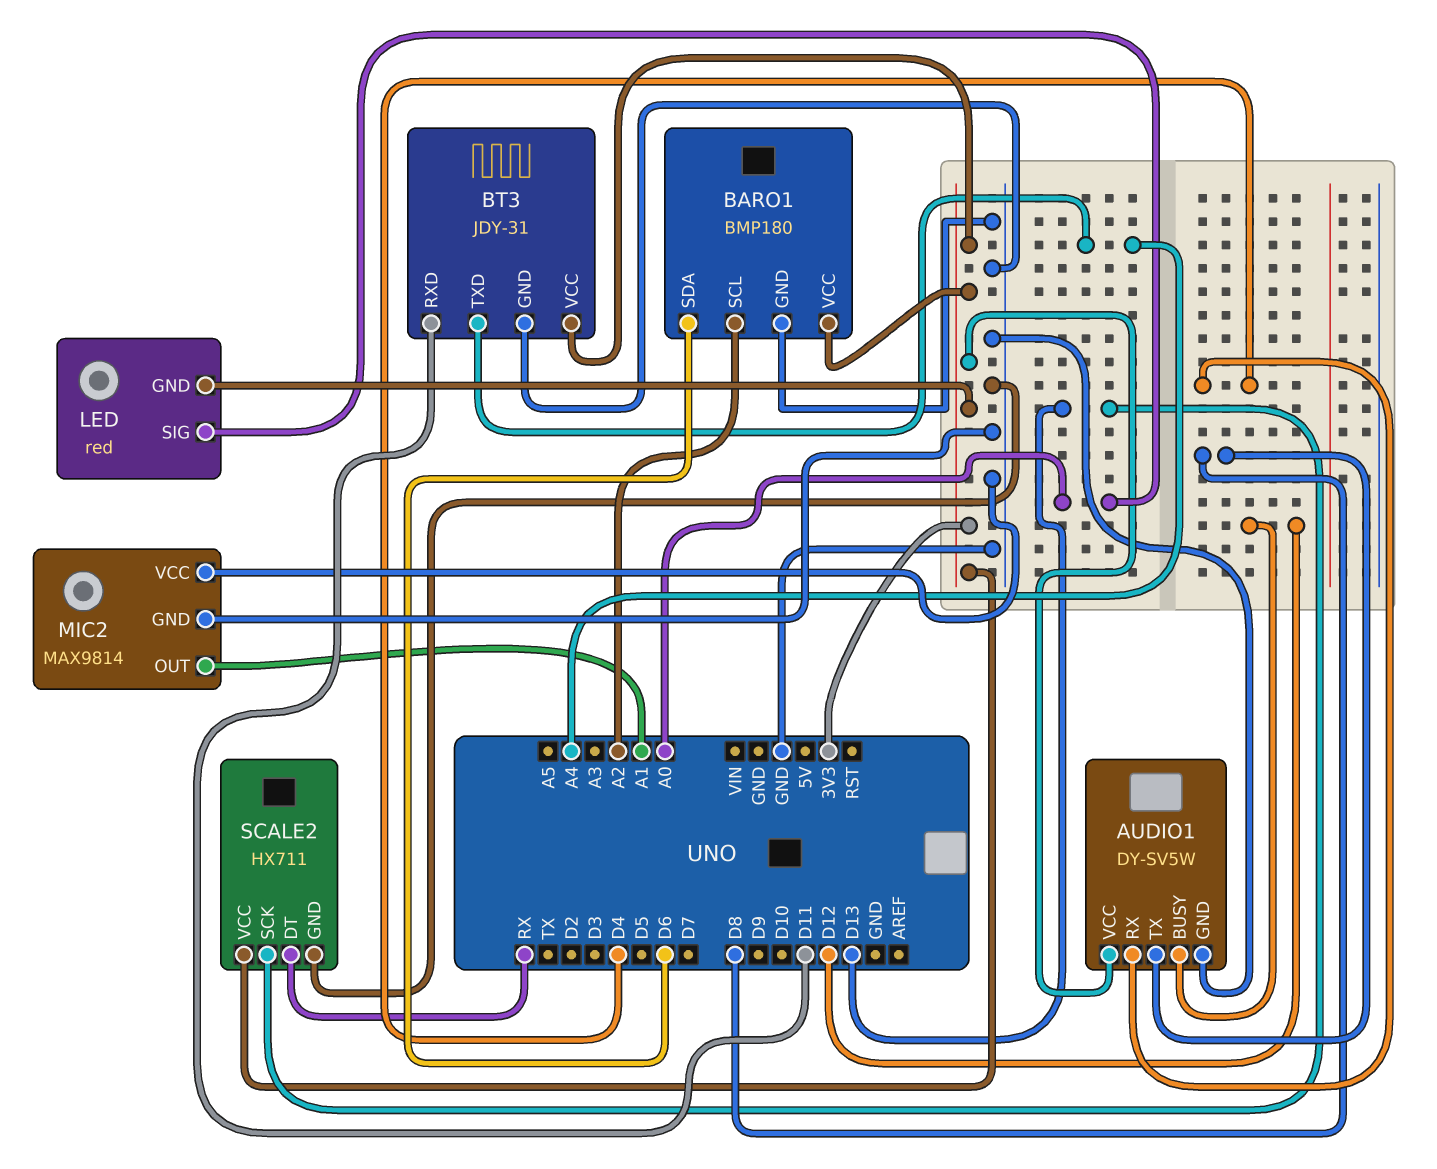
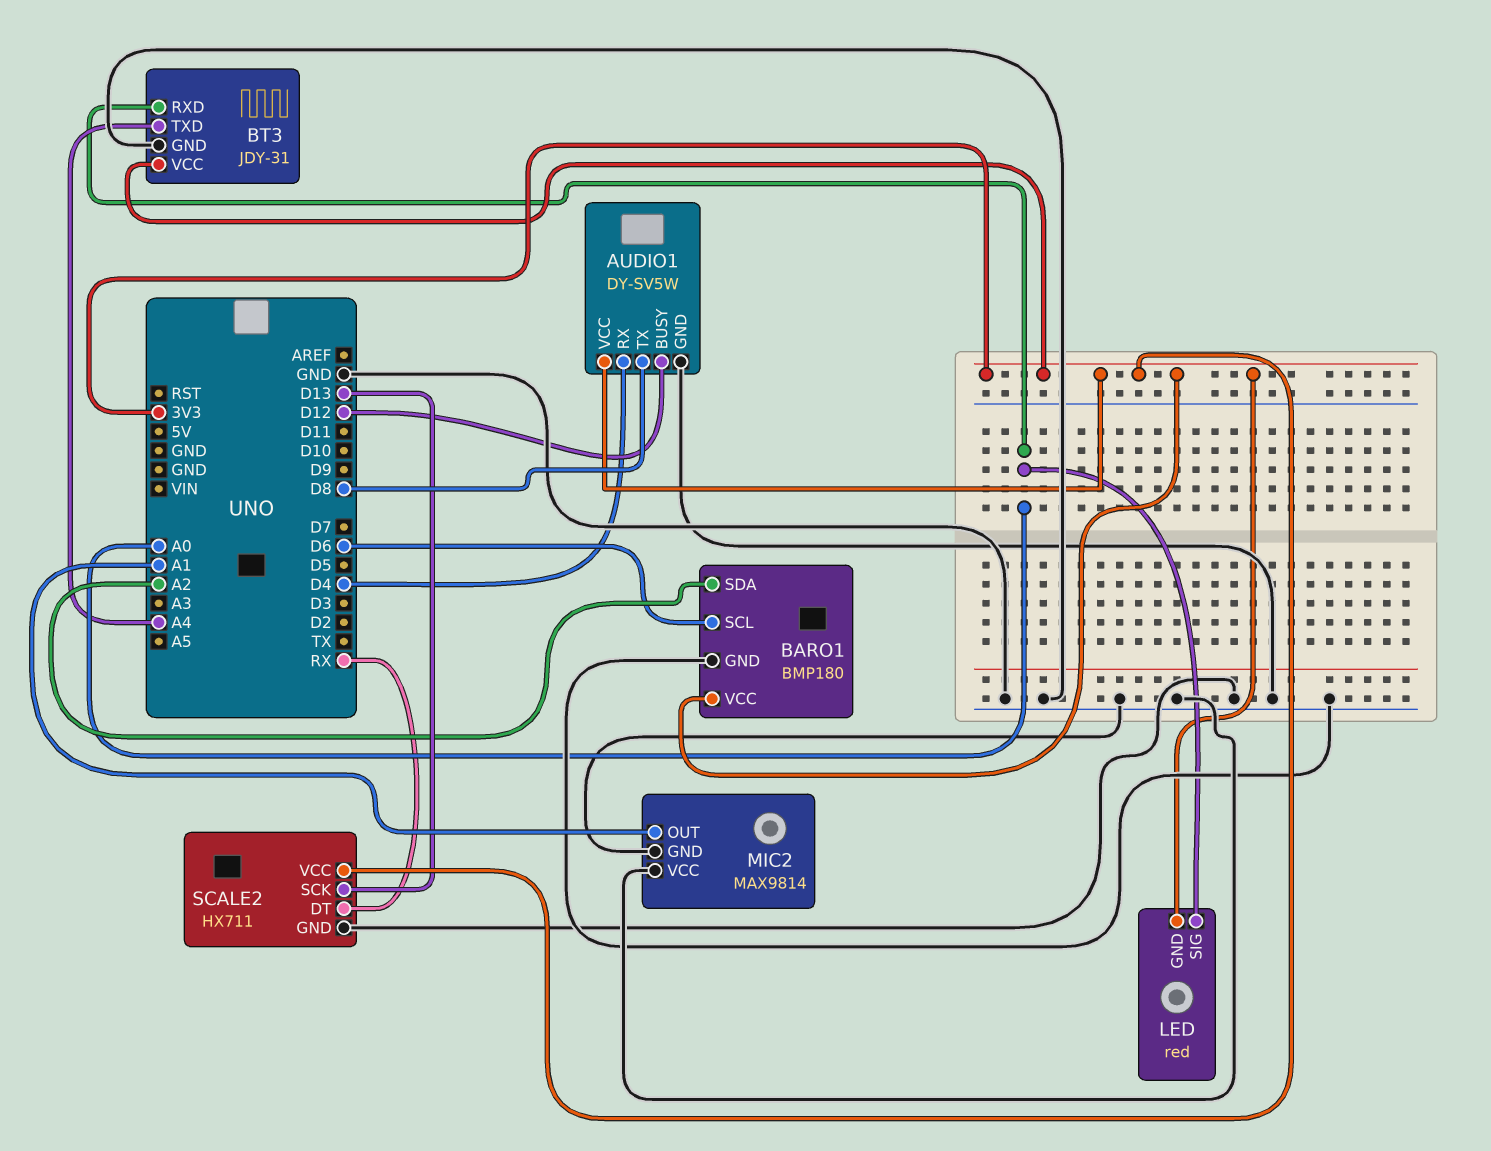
BARO1 pin SCL: A2 -> D6
BARO1 pin SDA: D6 -> A2
BT3 pin RXD: D11 -> A0

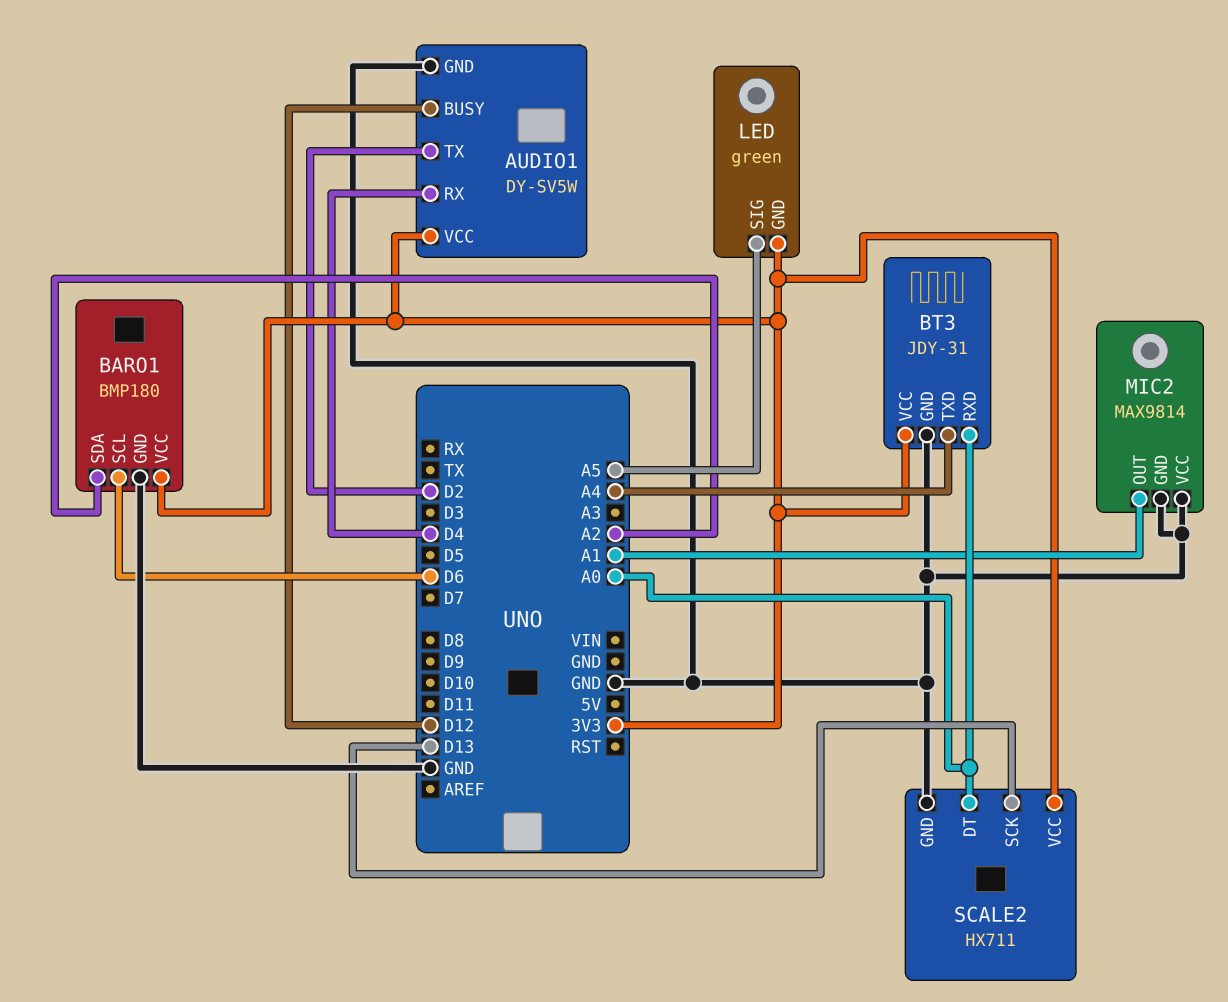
AUDIO1 pin TX: D8 -> D2
LED: red -> green
LED pin SIG: A0 -> A5
SCALE2 pin DT: RX -> A0

